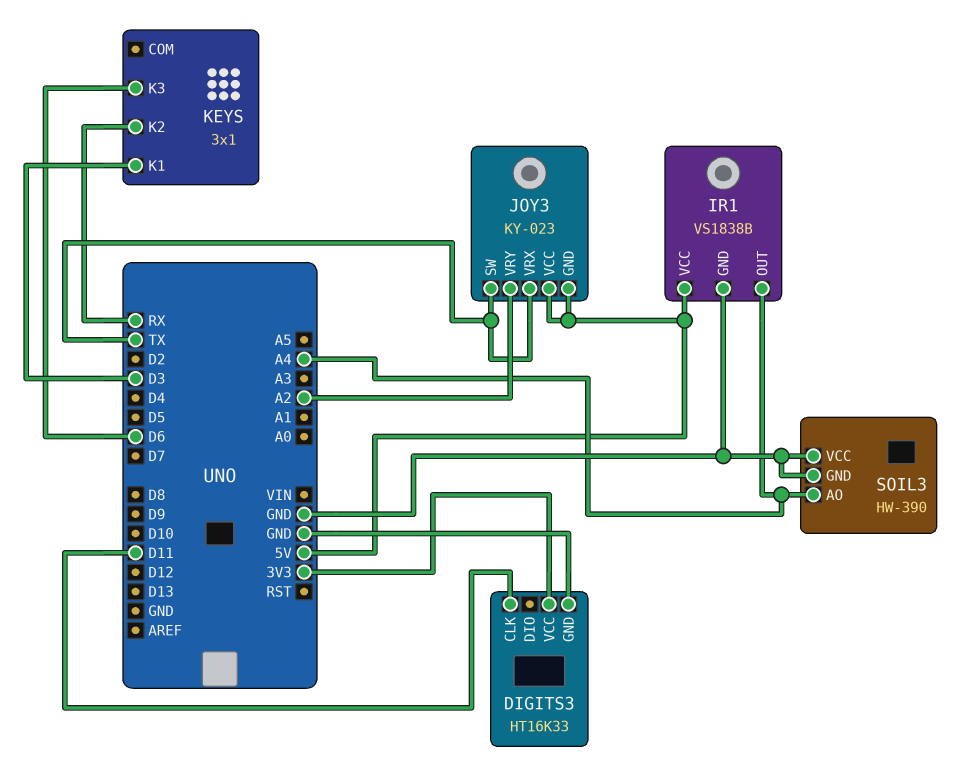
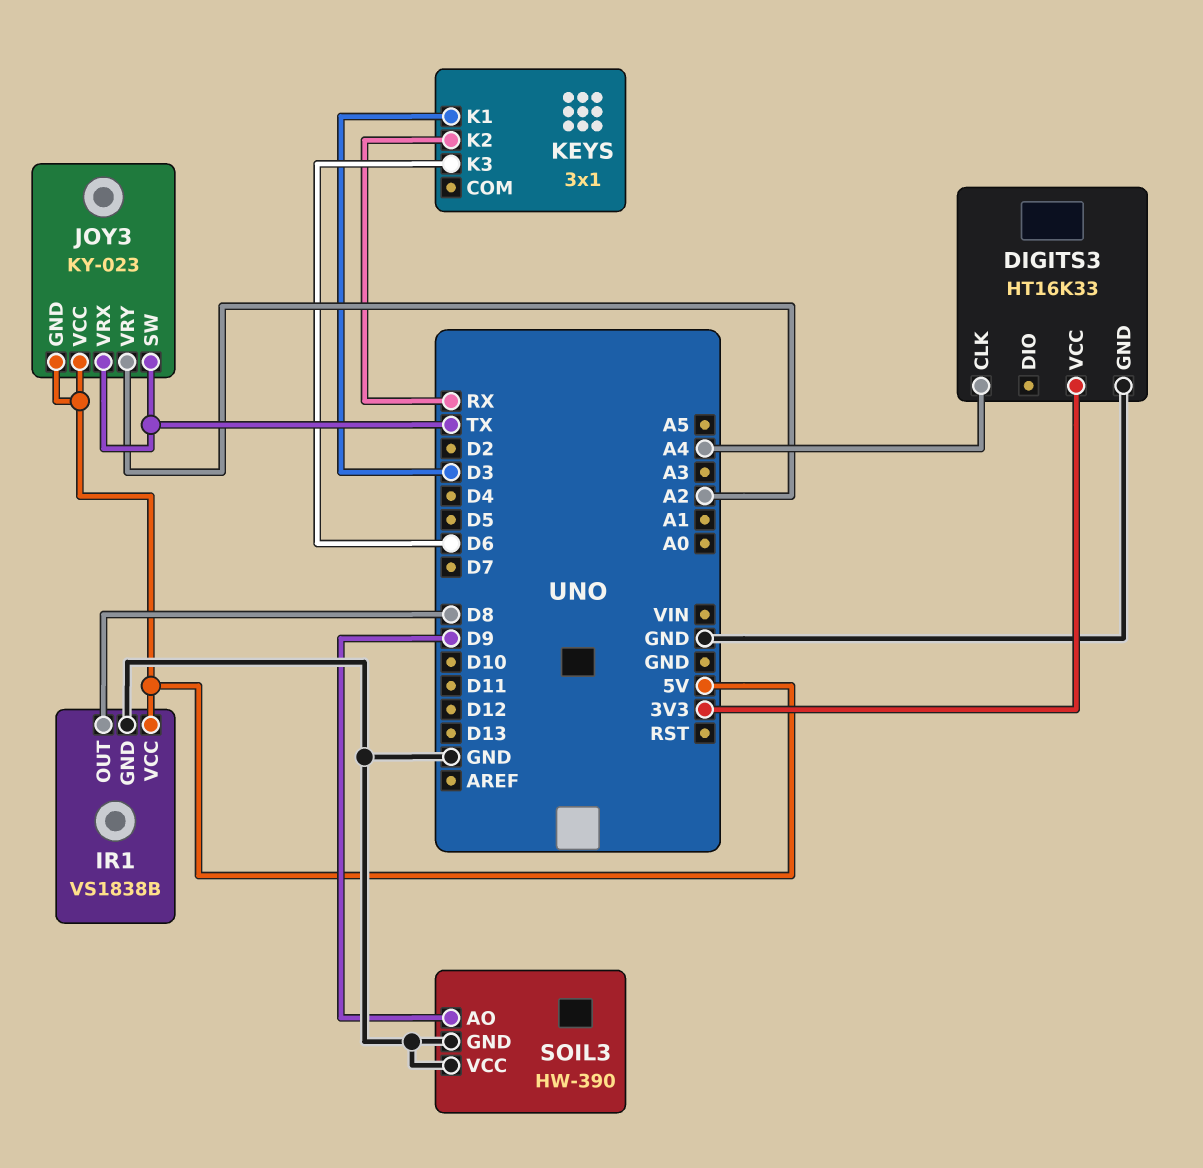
DIGITS3 pin CLK: D11 -> A4
IR1 pin OUT: A4 -> D8
SOIL3 pin AO: A4 -> D9

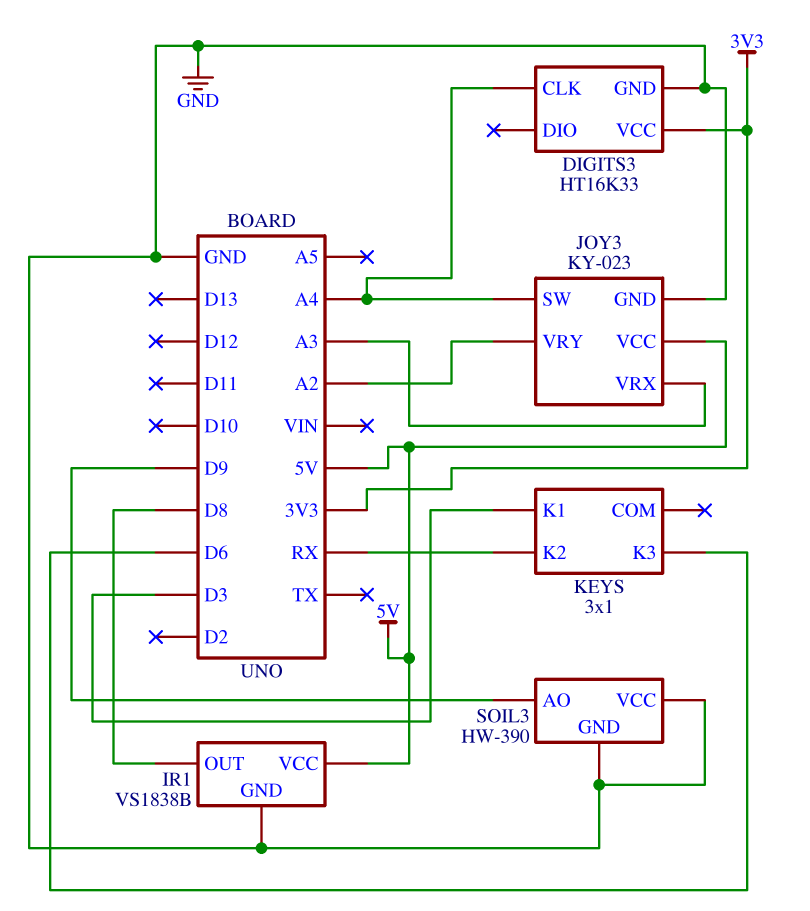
JOY3 pin GND: 5V -> GND
JOY3 pin SW: TX -> A4
JOY3 pin VRX: TX -> A3

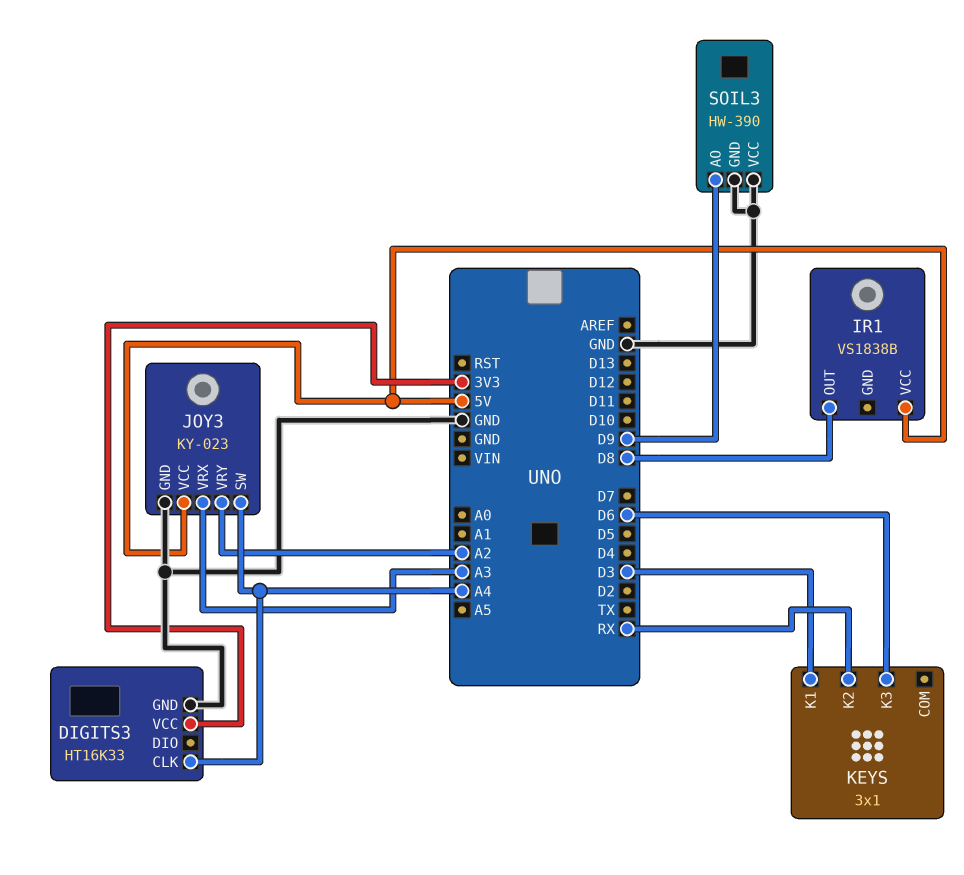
IR1 pin GND: GND -> none

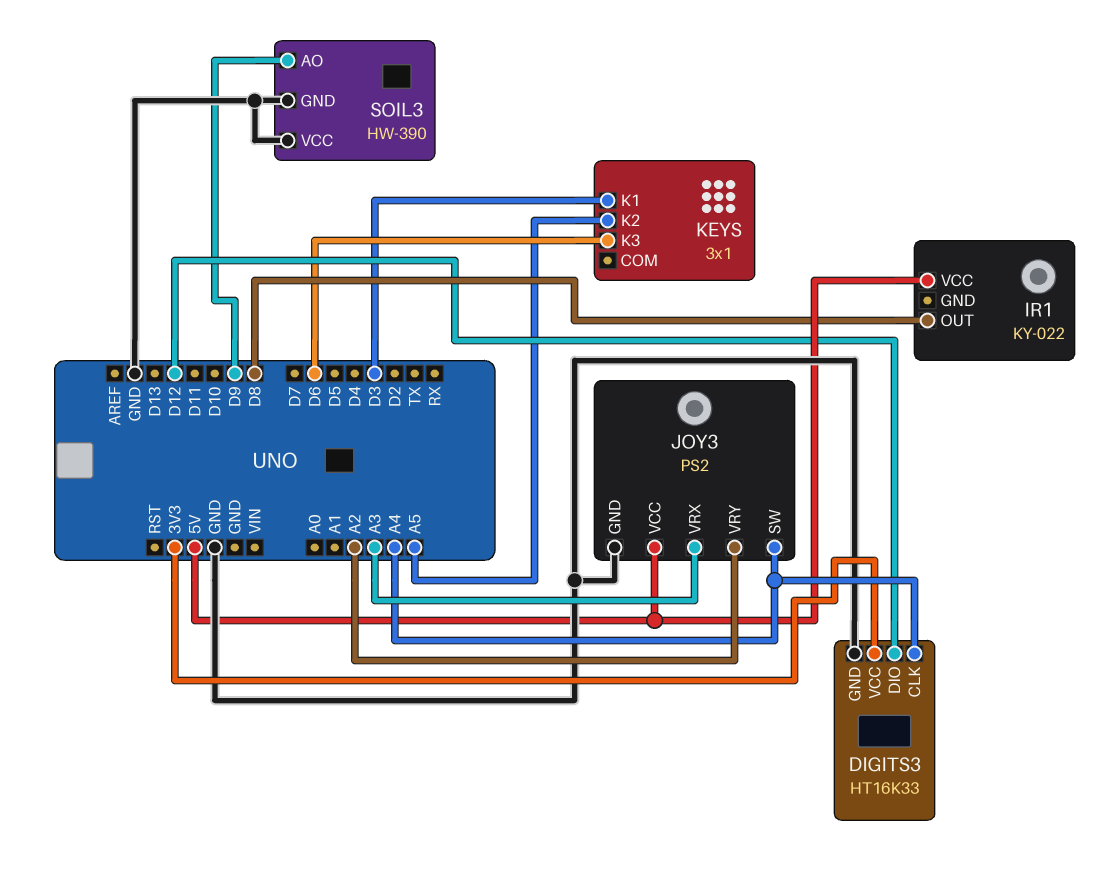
DIGITS3 pin DIO: none -> D12
IR1: VS1838B -> KY-022
JOY3: KY-023 -> PS2
KEYS pin K2: RX -> A5

